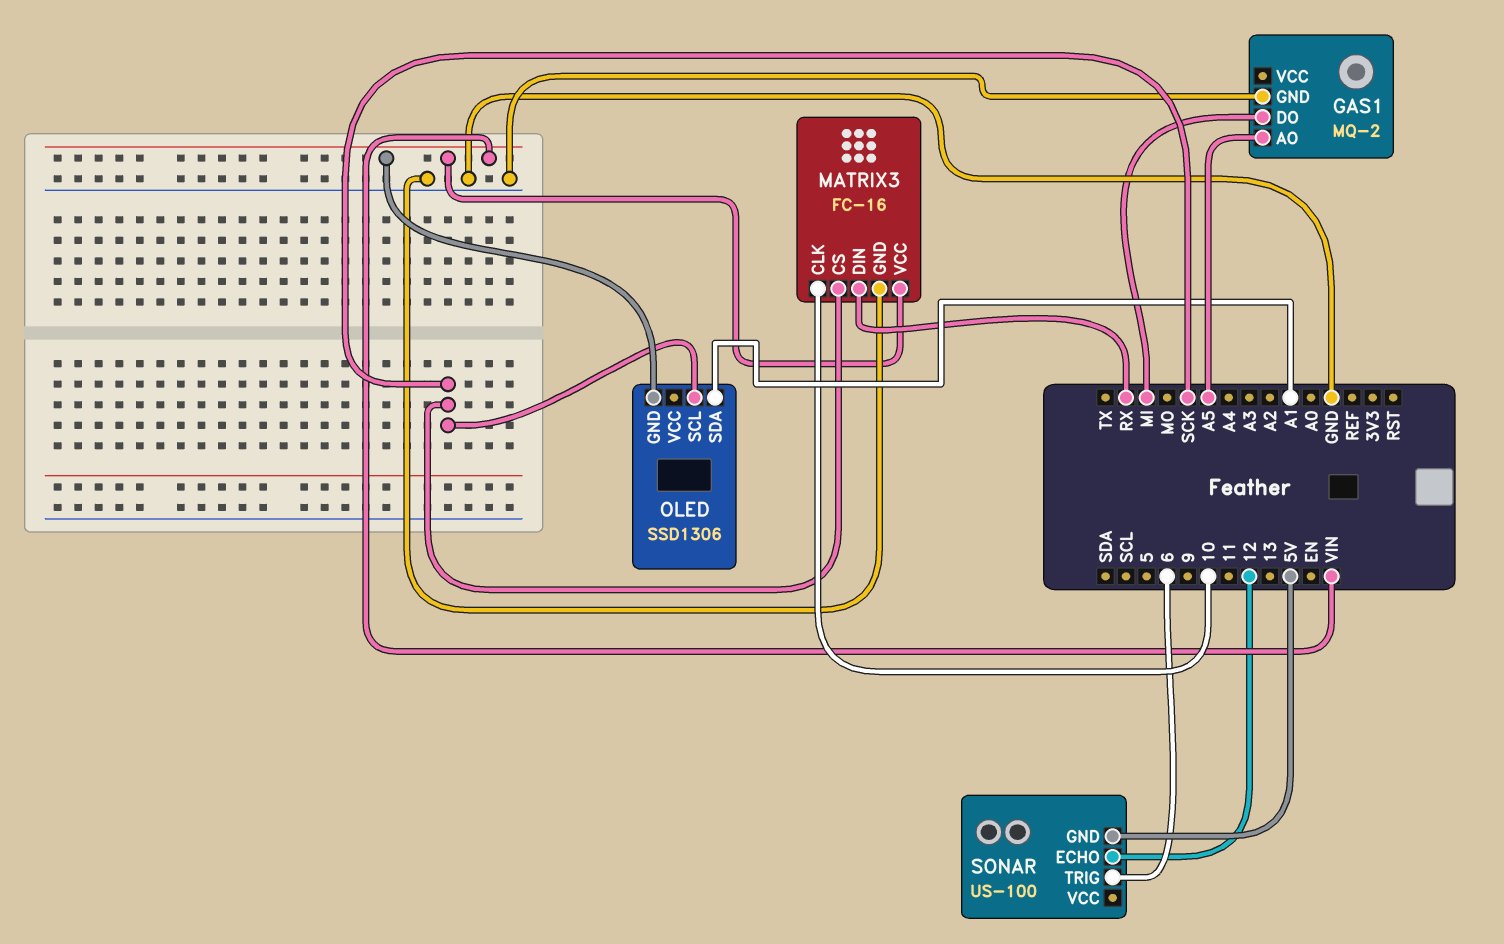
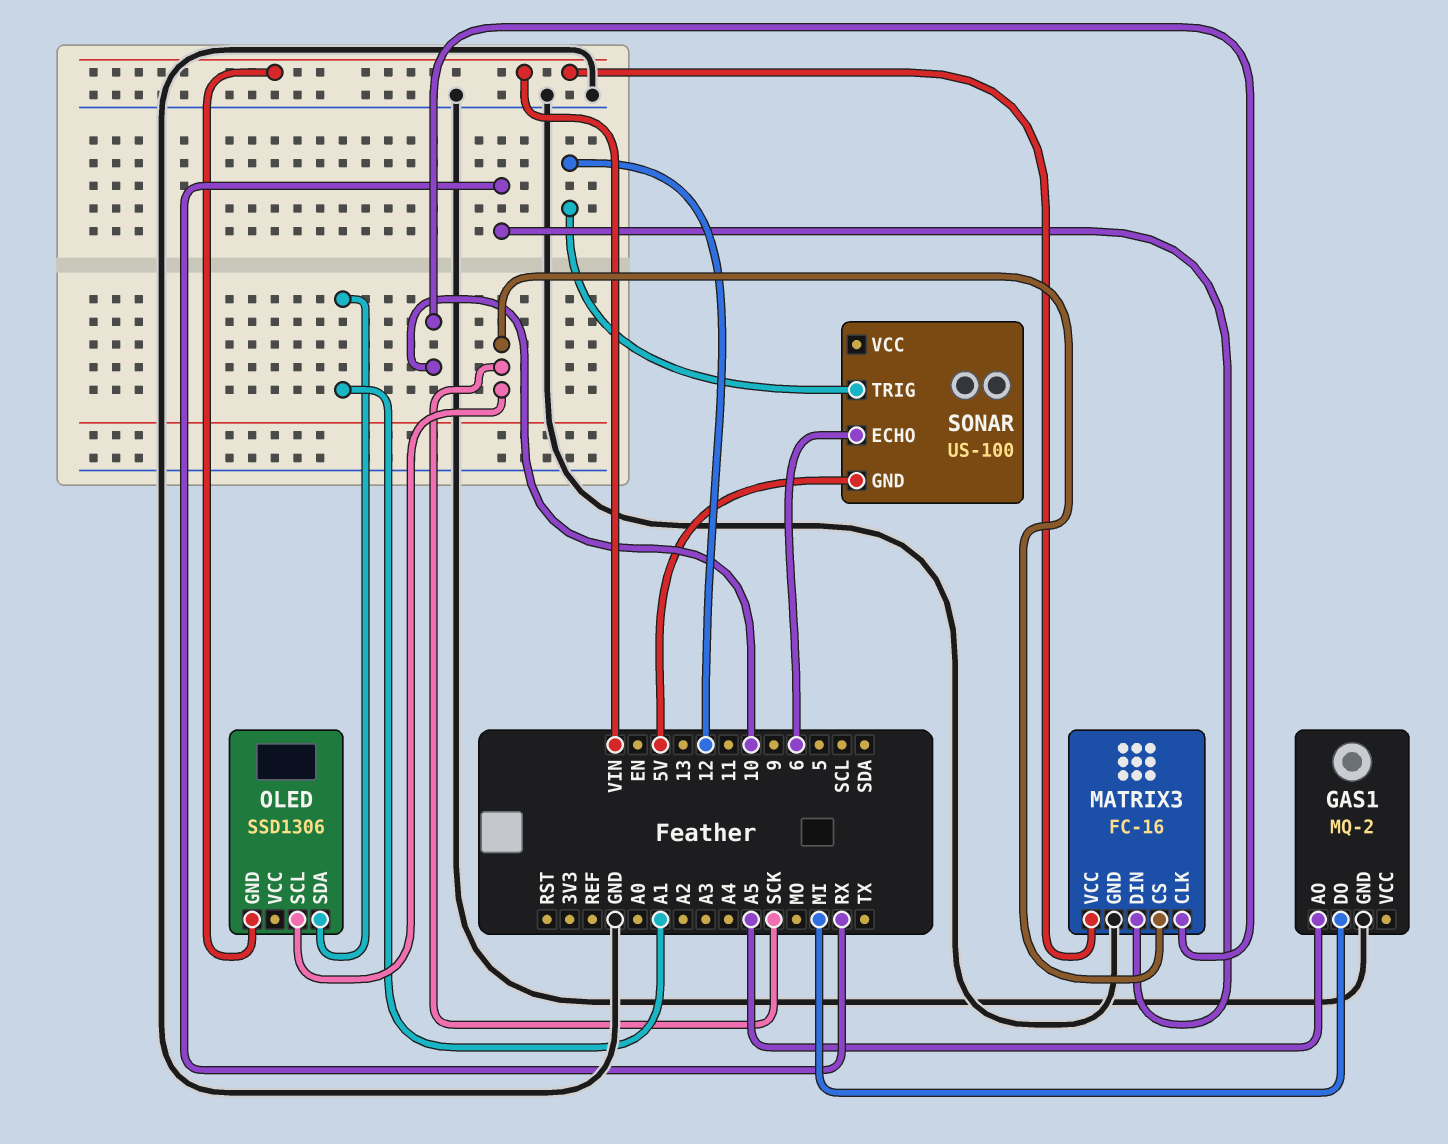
SONAR pin ECHO: 12 -> 6
SONAR pin TRIG: 6 -> 12

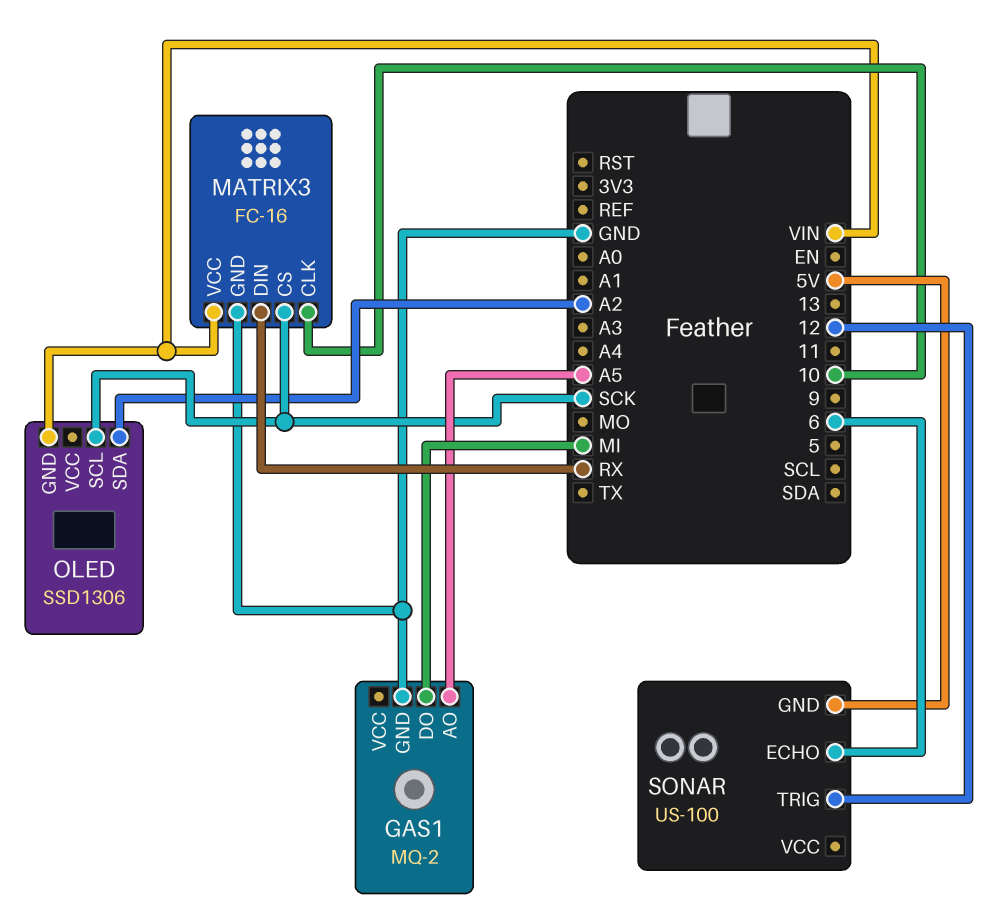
OLED pin SDA: A1 -> A2

